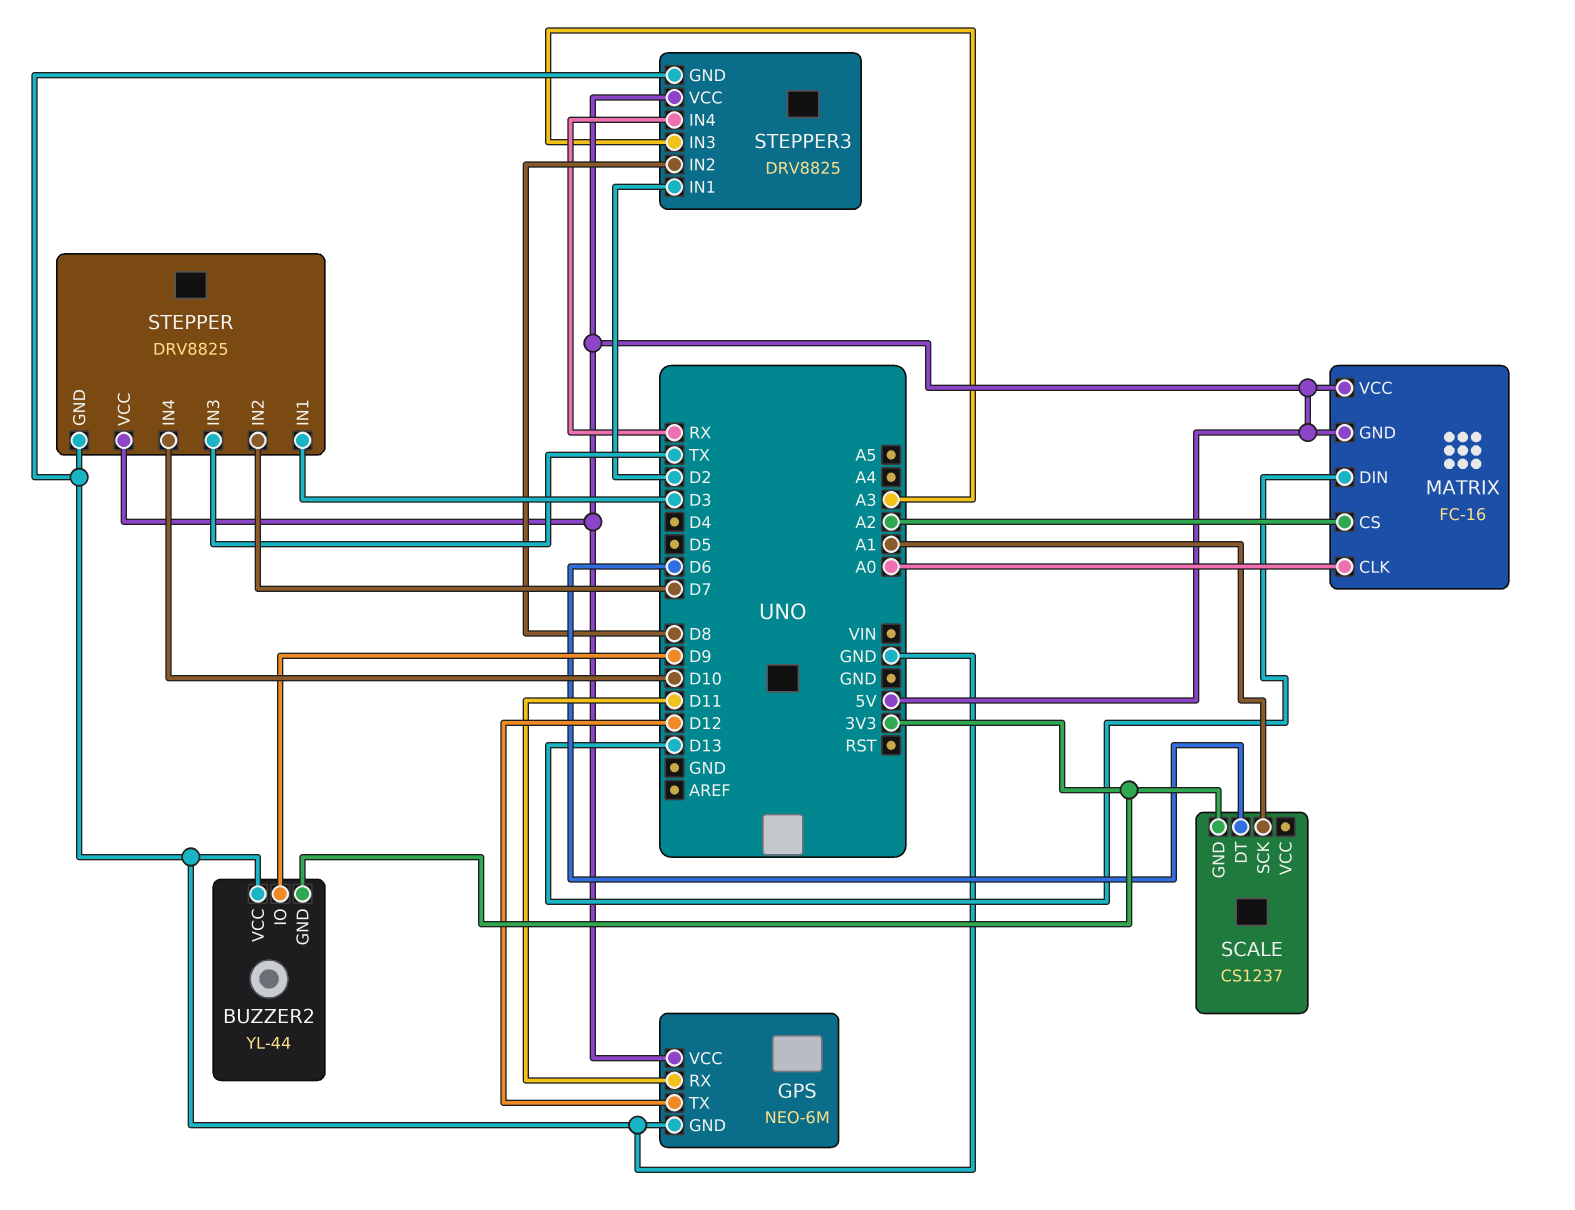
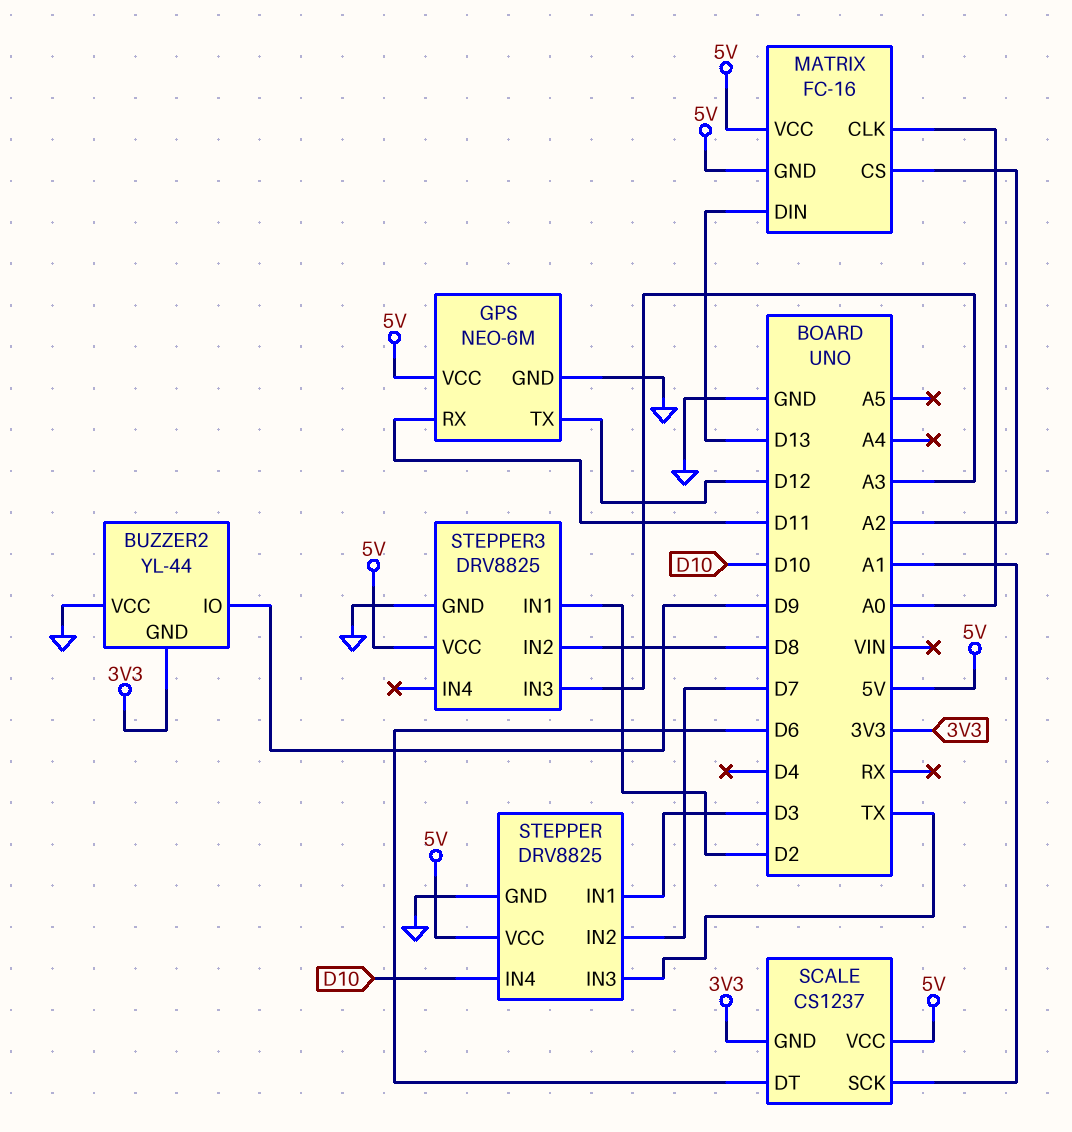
SCALE pin VCC: none -> 5V
STEPPER3 pin IN4: RX -> none

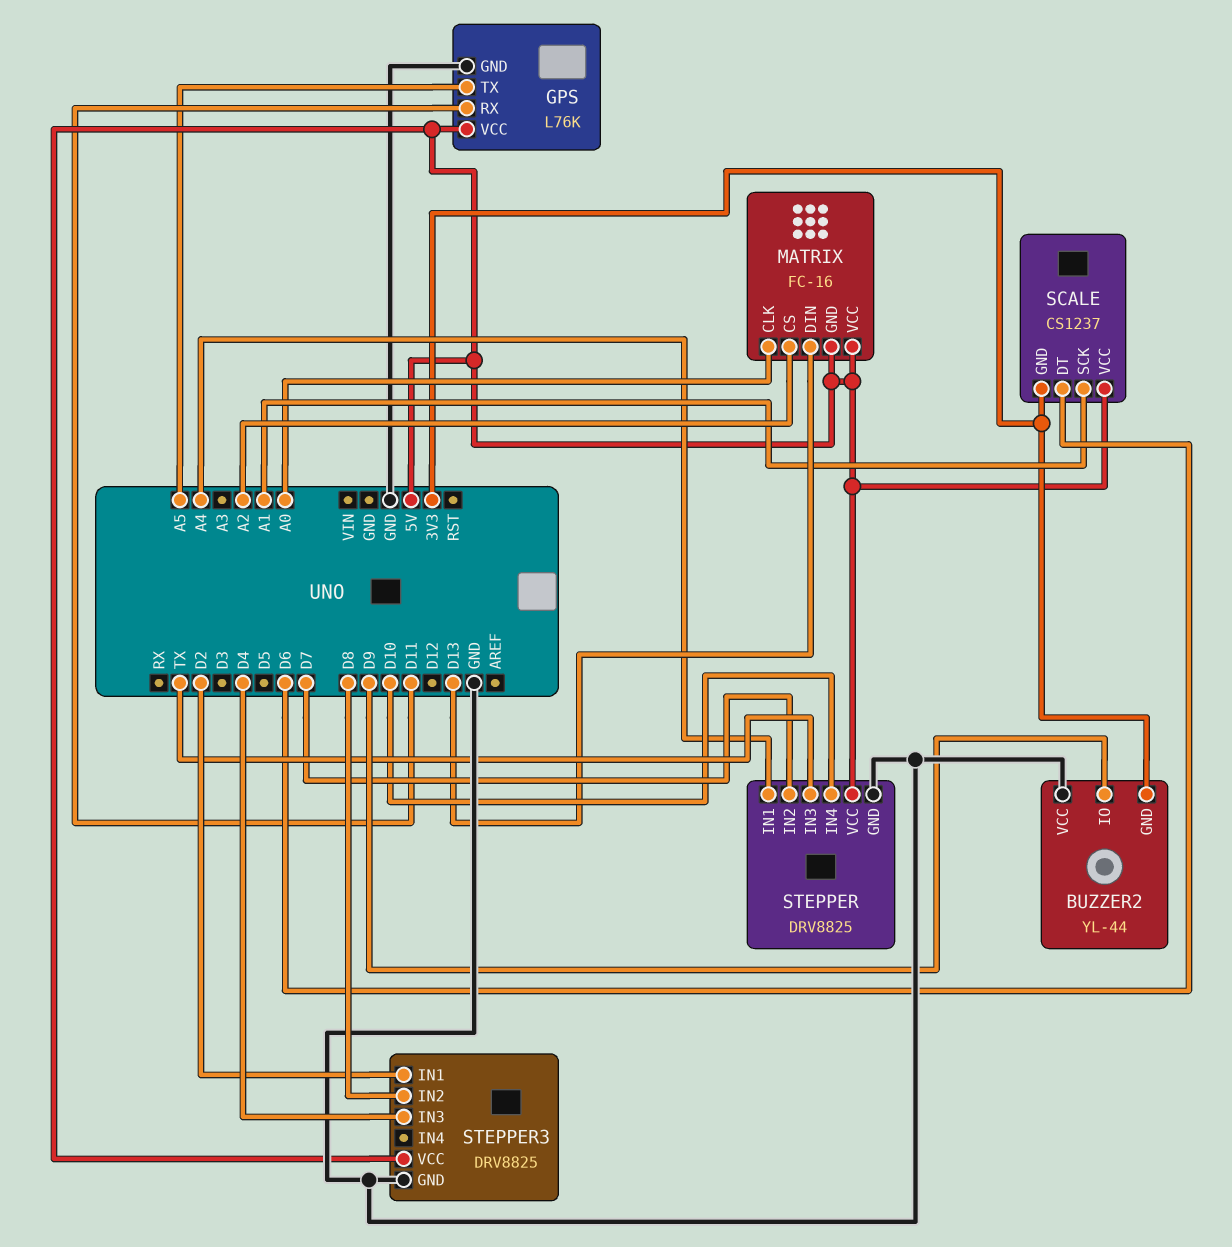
GPS: NEO-6M -> L76K
GPS pin TX: D12 -> A5
STEPPER pin IN1: D3 -> A4
STEPPER3 pin IN3: A3 -> D4

